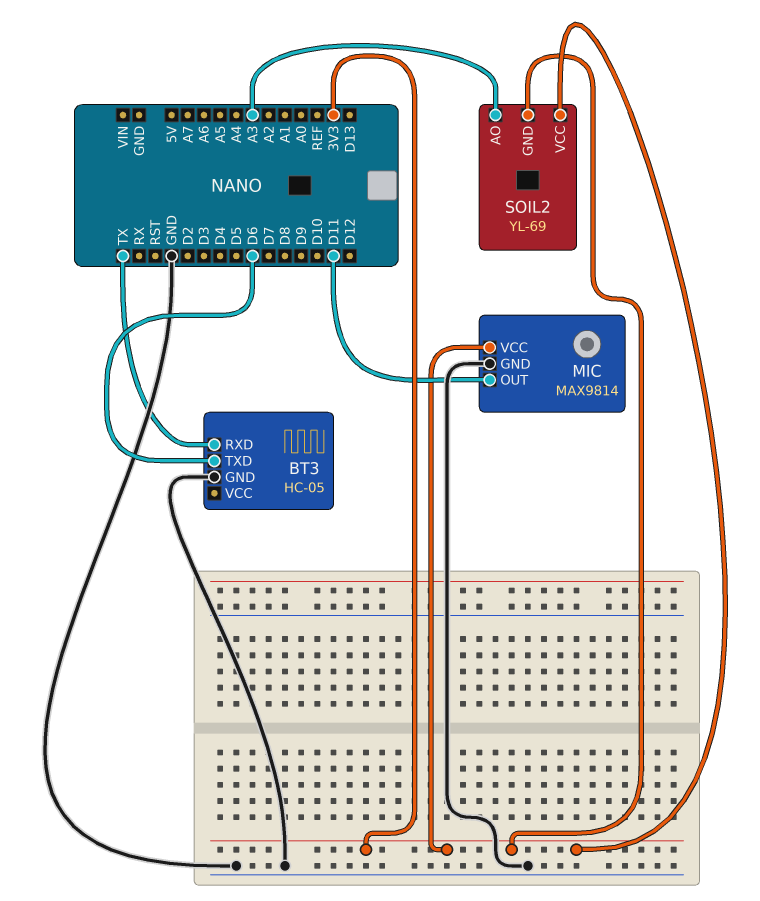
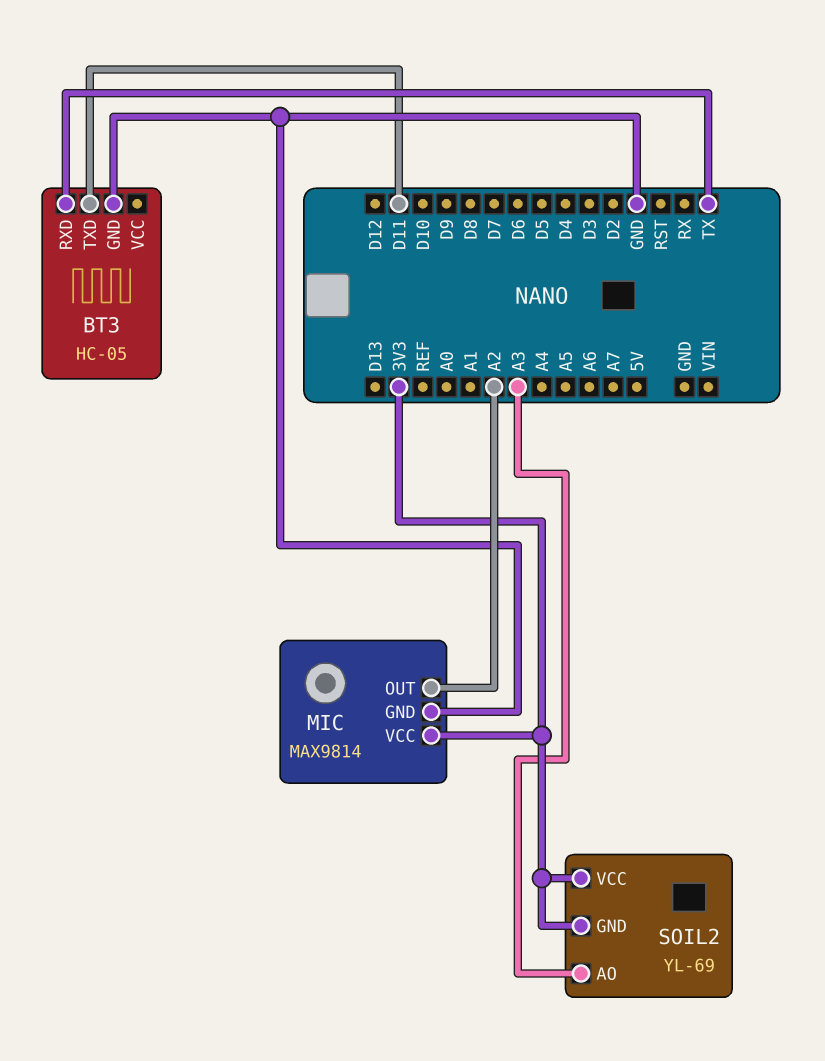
BT3 pin TXD: D6 -> D11
MIC pin OUT: D11 -> A2

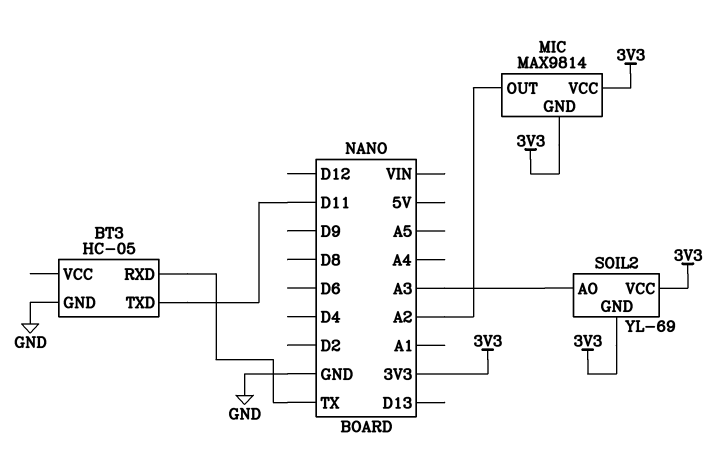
MIC pin GND: GND -> 3V3

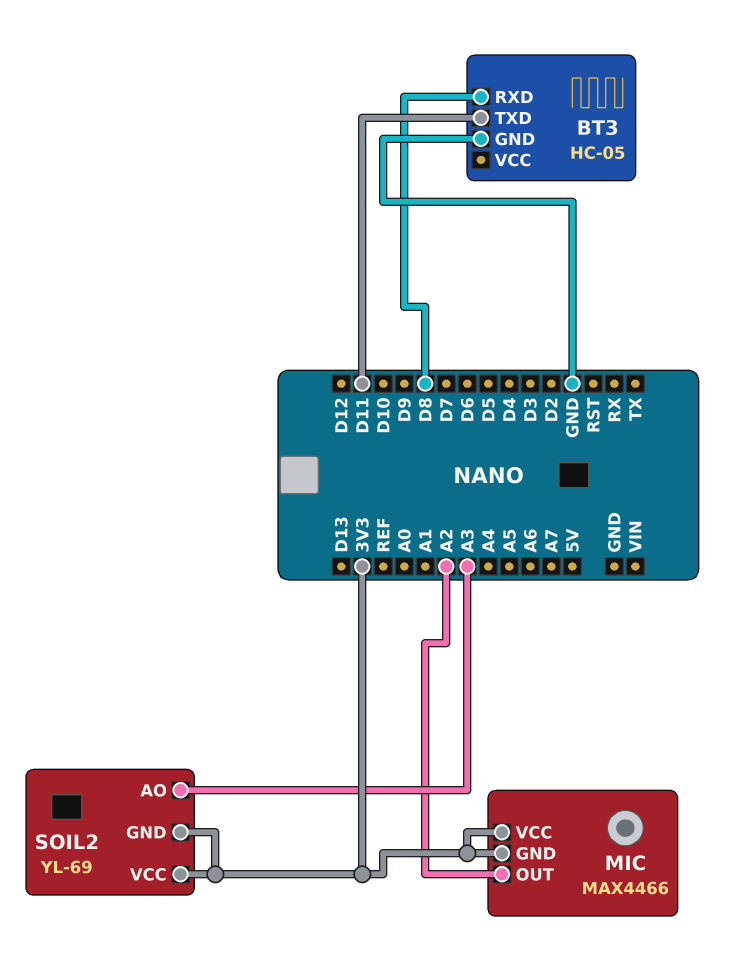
BT3 pin RXD: TX -> D8
MIC: MAX9814 -> MAX4466

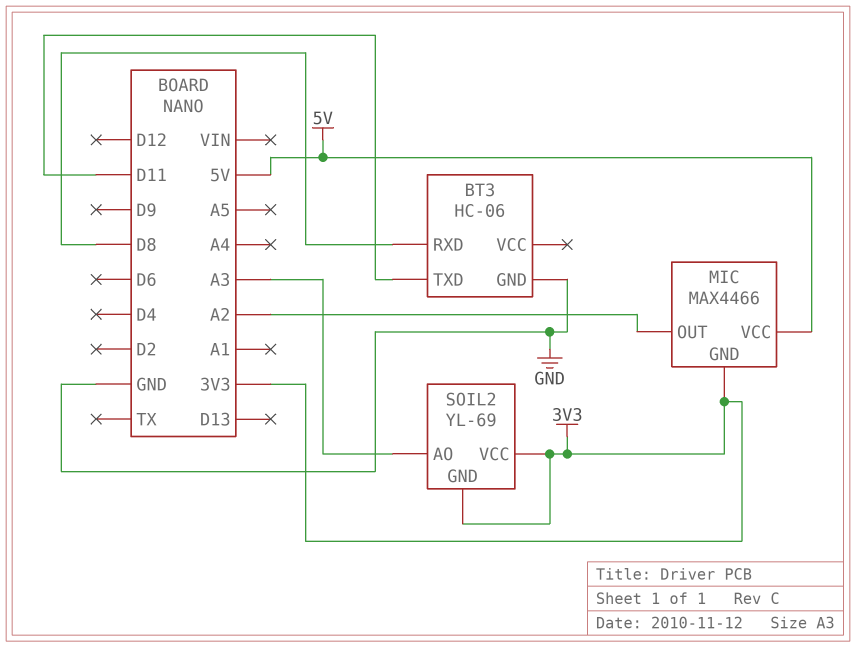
BT3: HC-05 -> HC-06
MIC pin VCC: 3V3 -> 5V

